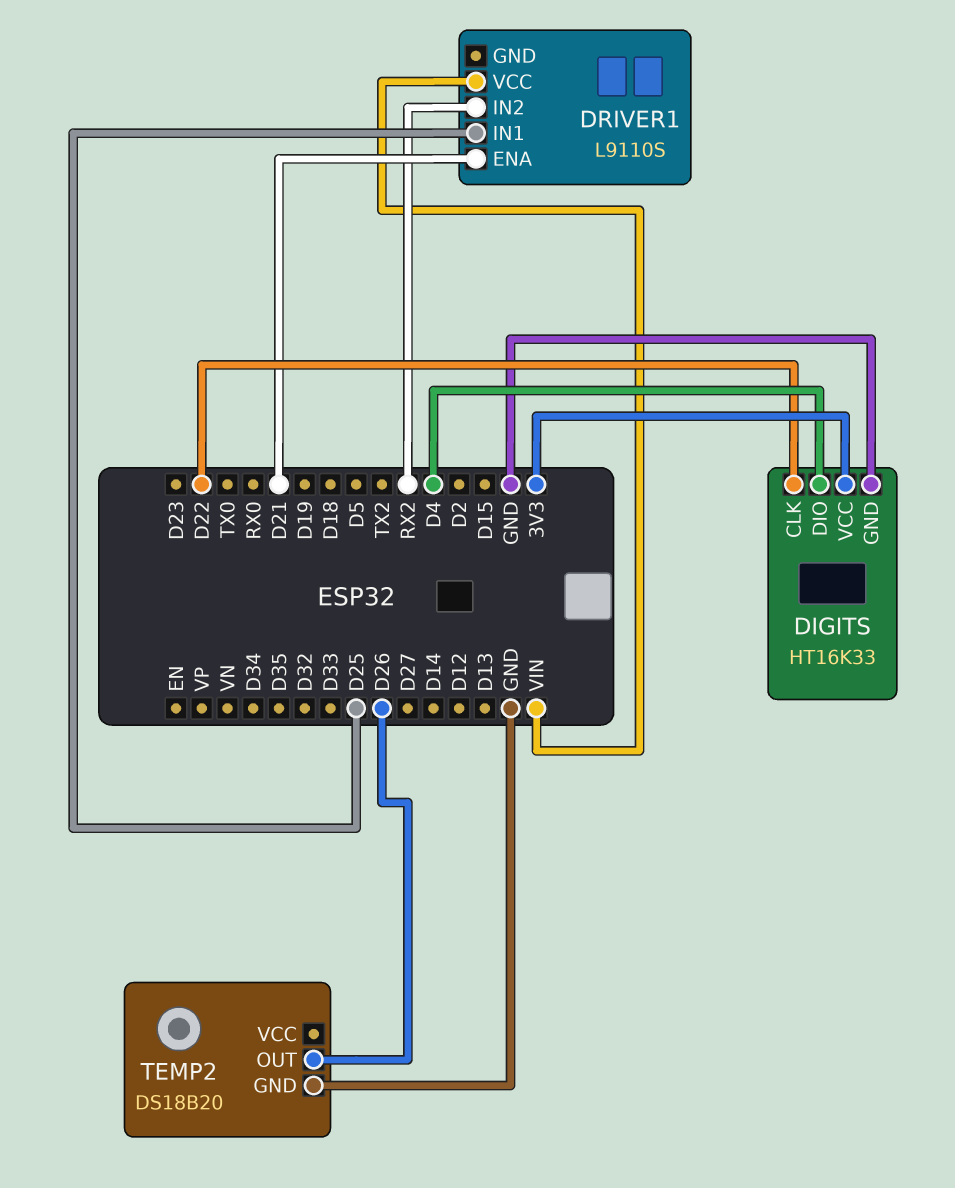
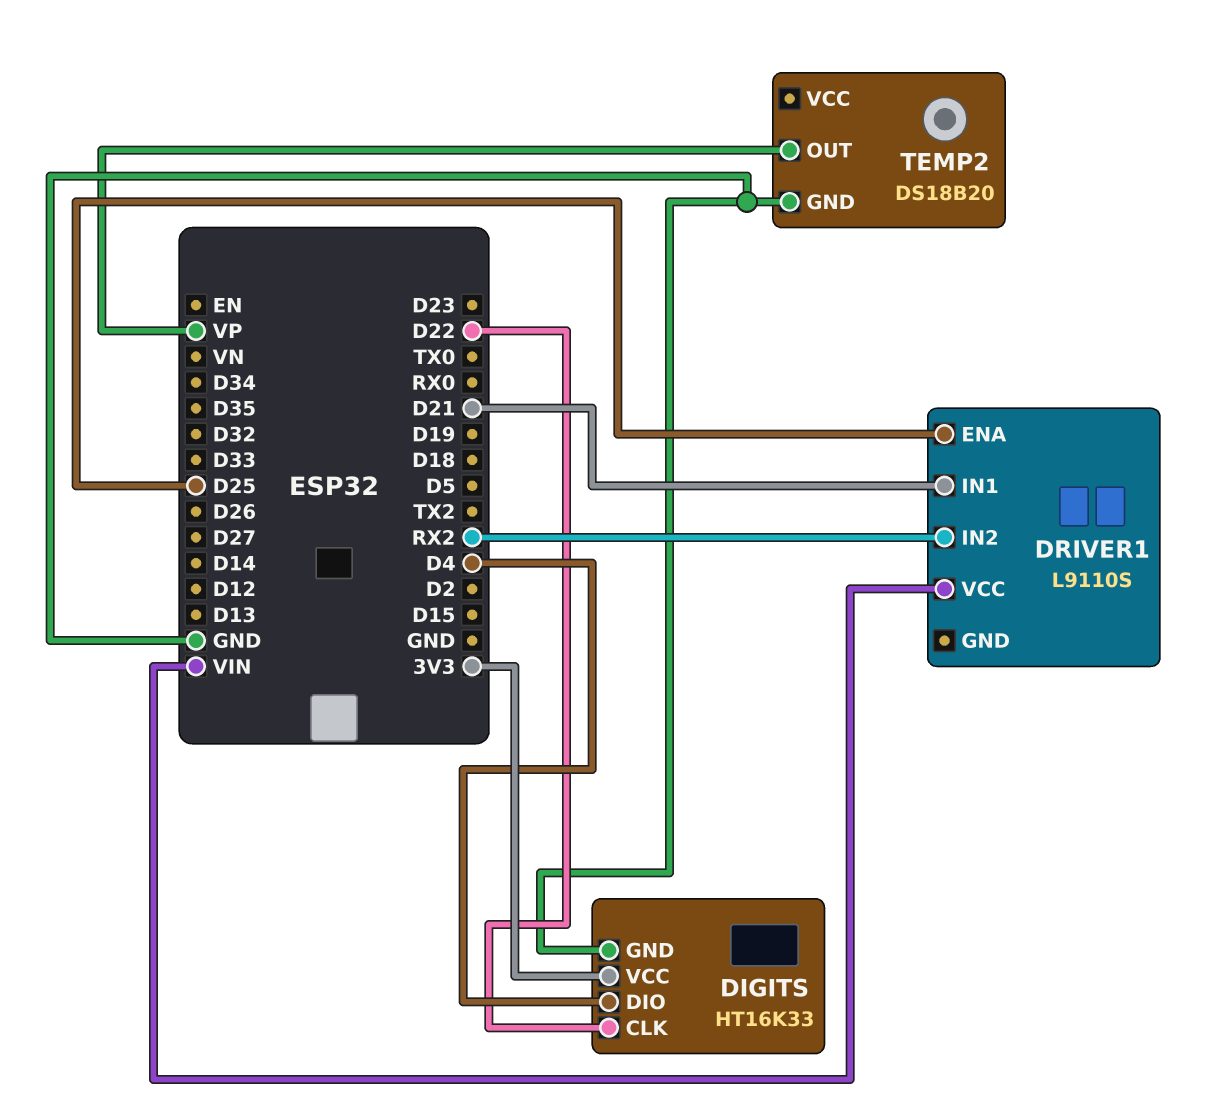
DRIVER1 pin ENA: D21 -> D25
DRIVER1 pin IN1: D25 -> D21
TEMP2 pin OUT: D26 -> VP

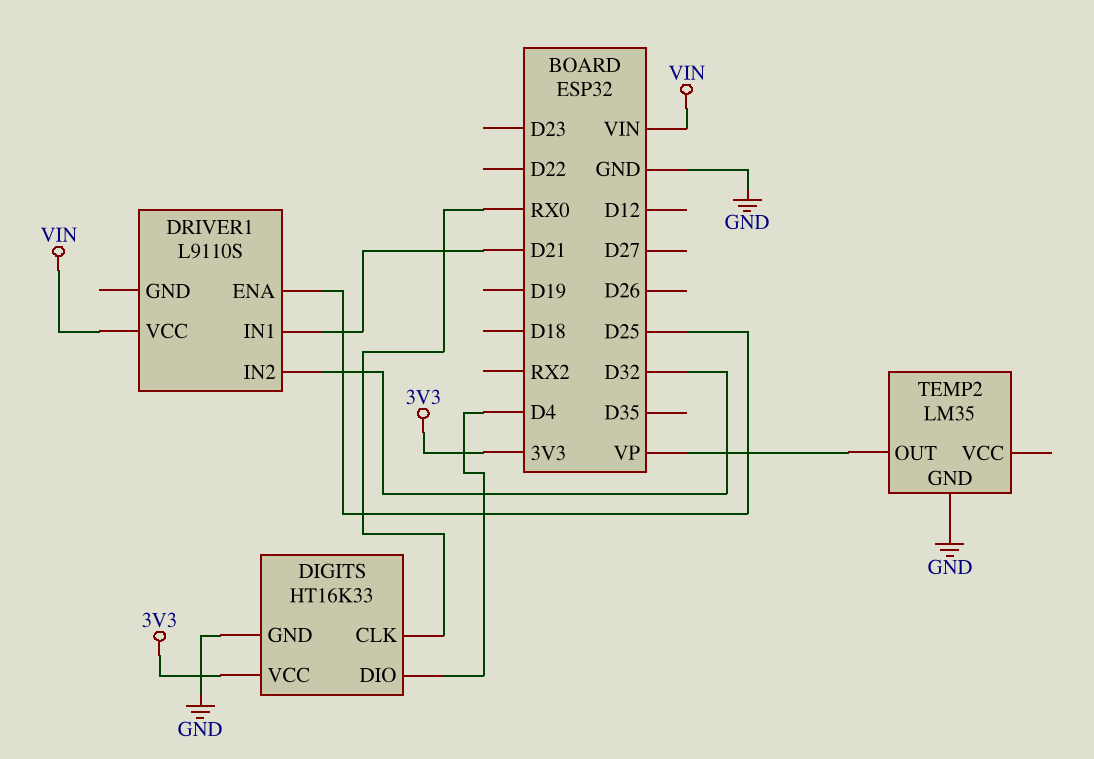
DIGITS pin CLK: D22 -> RX0
DRIVER1 pin IN2: RX2 -> D32
TEMP2: DS18B20 -> LM35

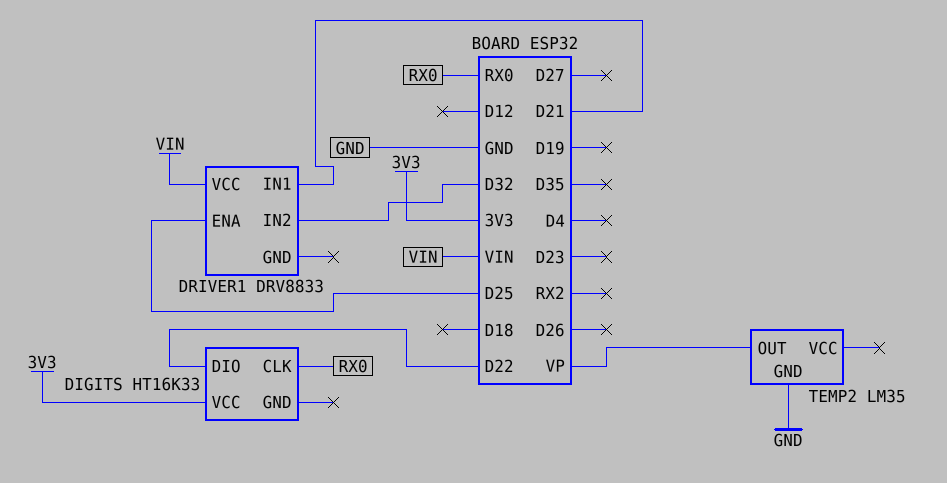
DIGITS pin DIO: D4 -> D22
DIGITS pin GND: GND -> none
DRIVER1: L9110S -> DRV8833

